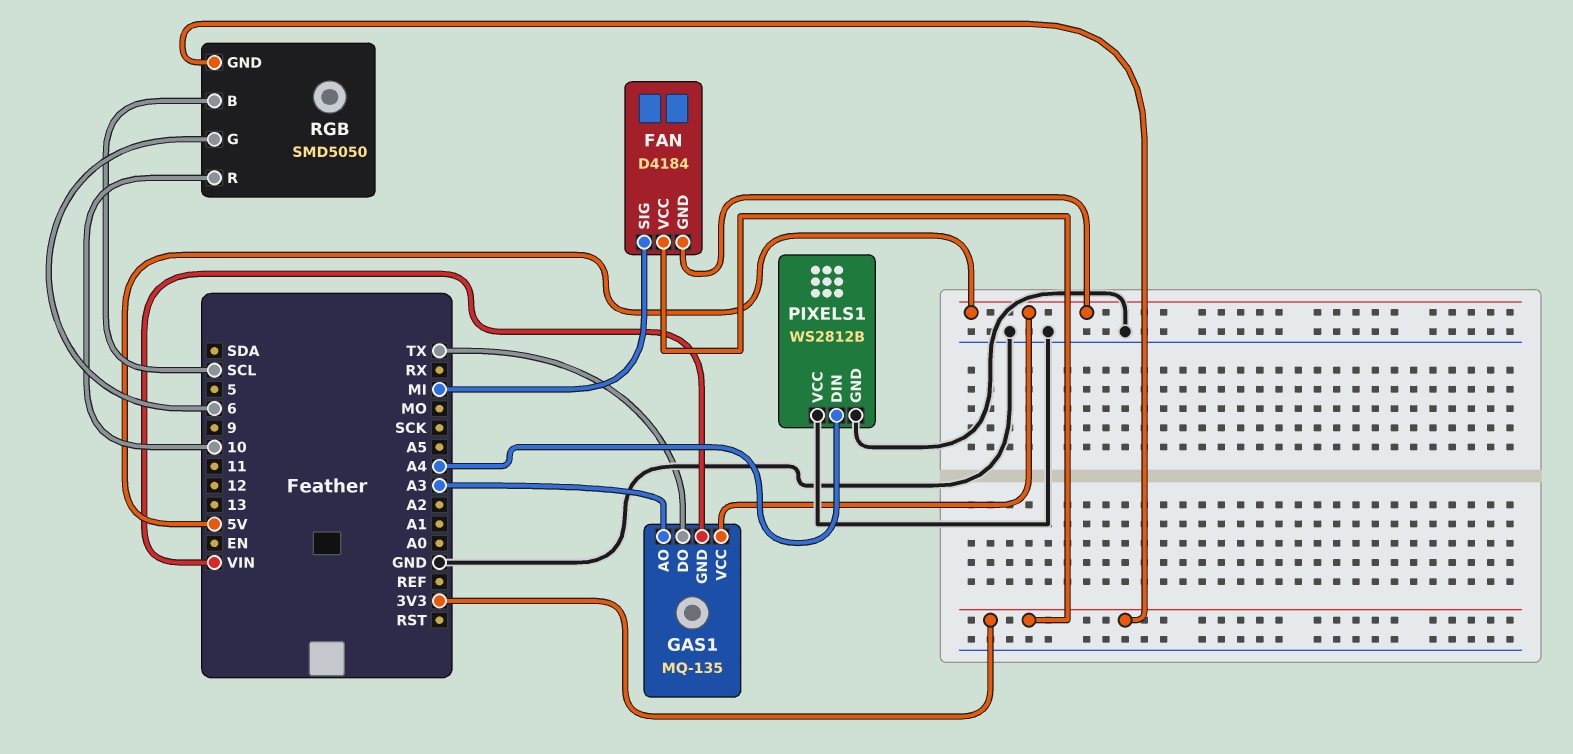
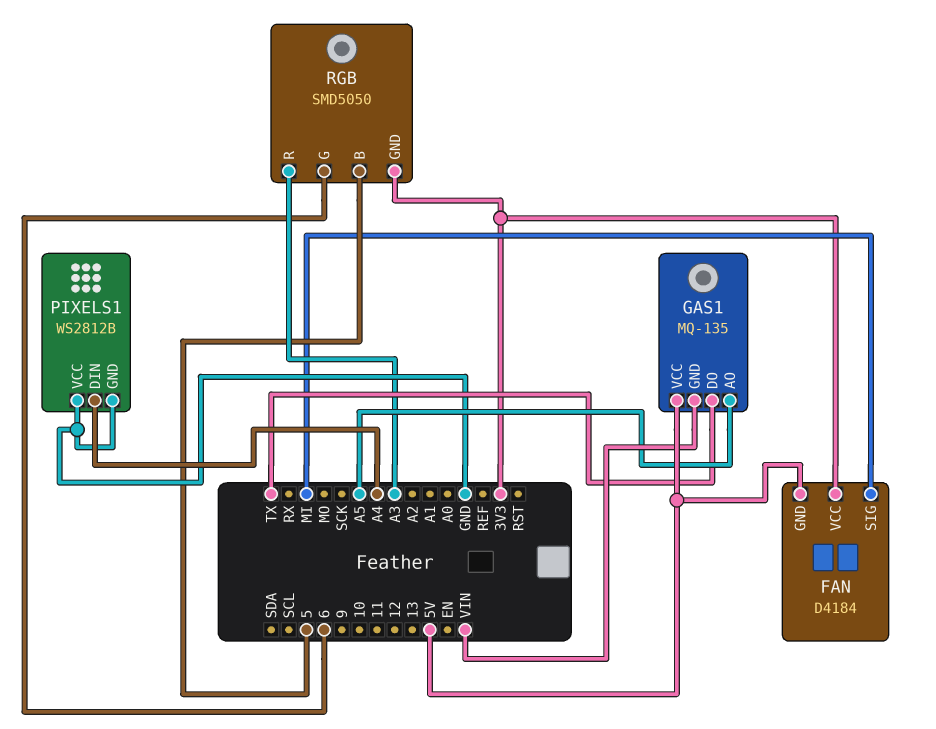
GAS1 pin AO: A3 -> A5
RGB pin B: SCL -> 5
RGB pin R: 10 -> A3

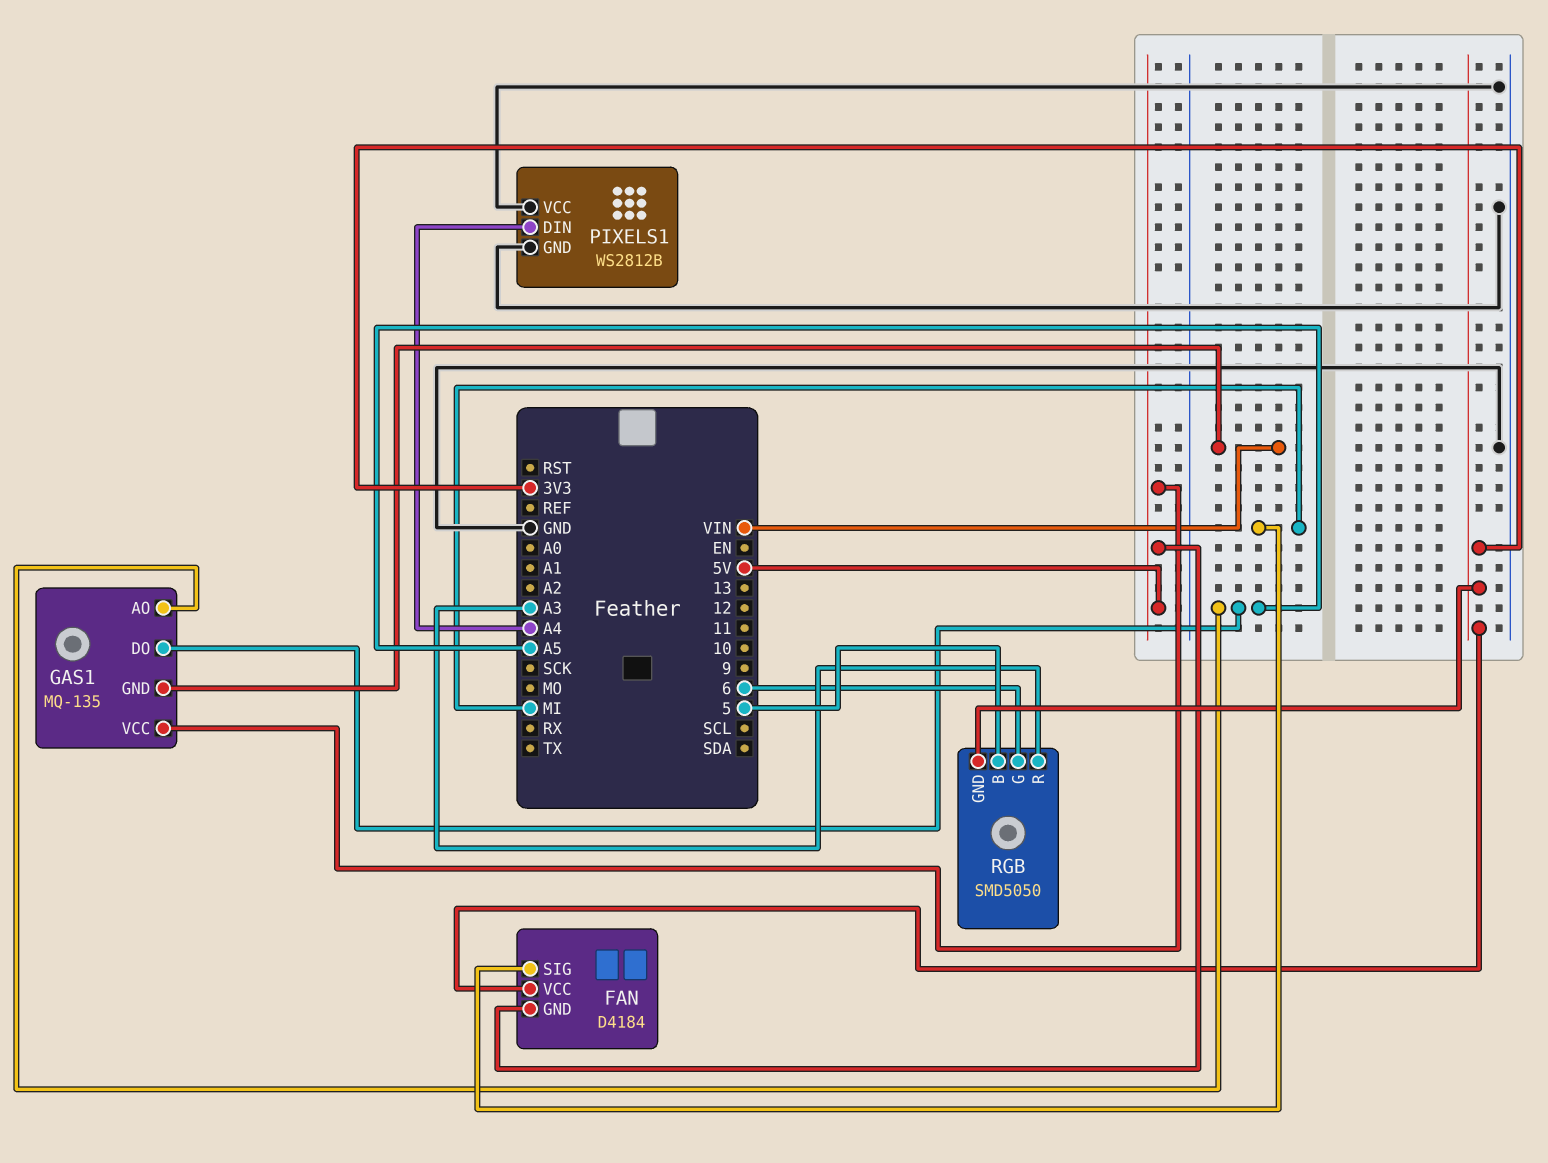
GAS1 pin DO: TX -> A5

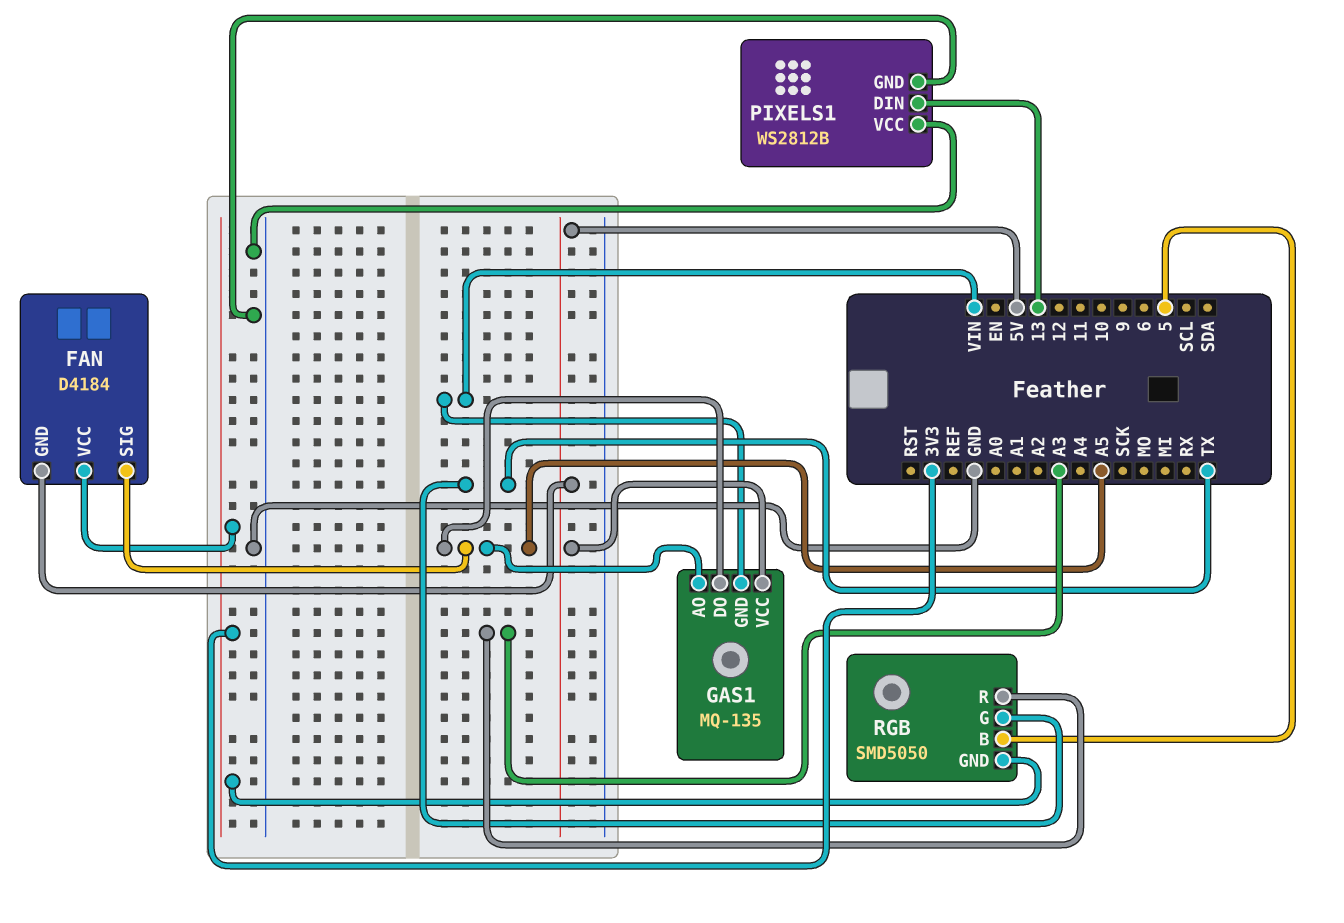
FAN pin SIG: MI -> A5
PIXELS1 pin DIN: A4 -> 13
RGB pin G: 6 -> TX

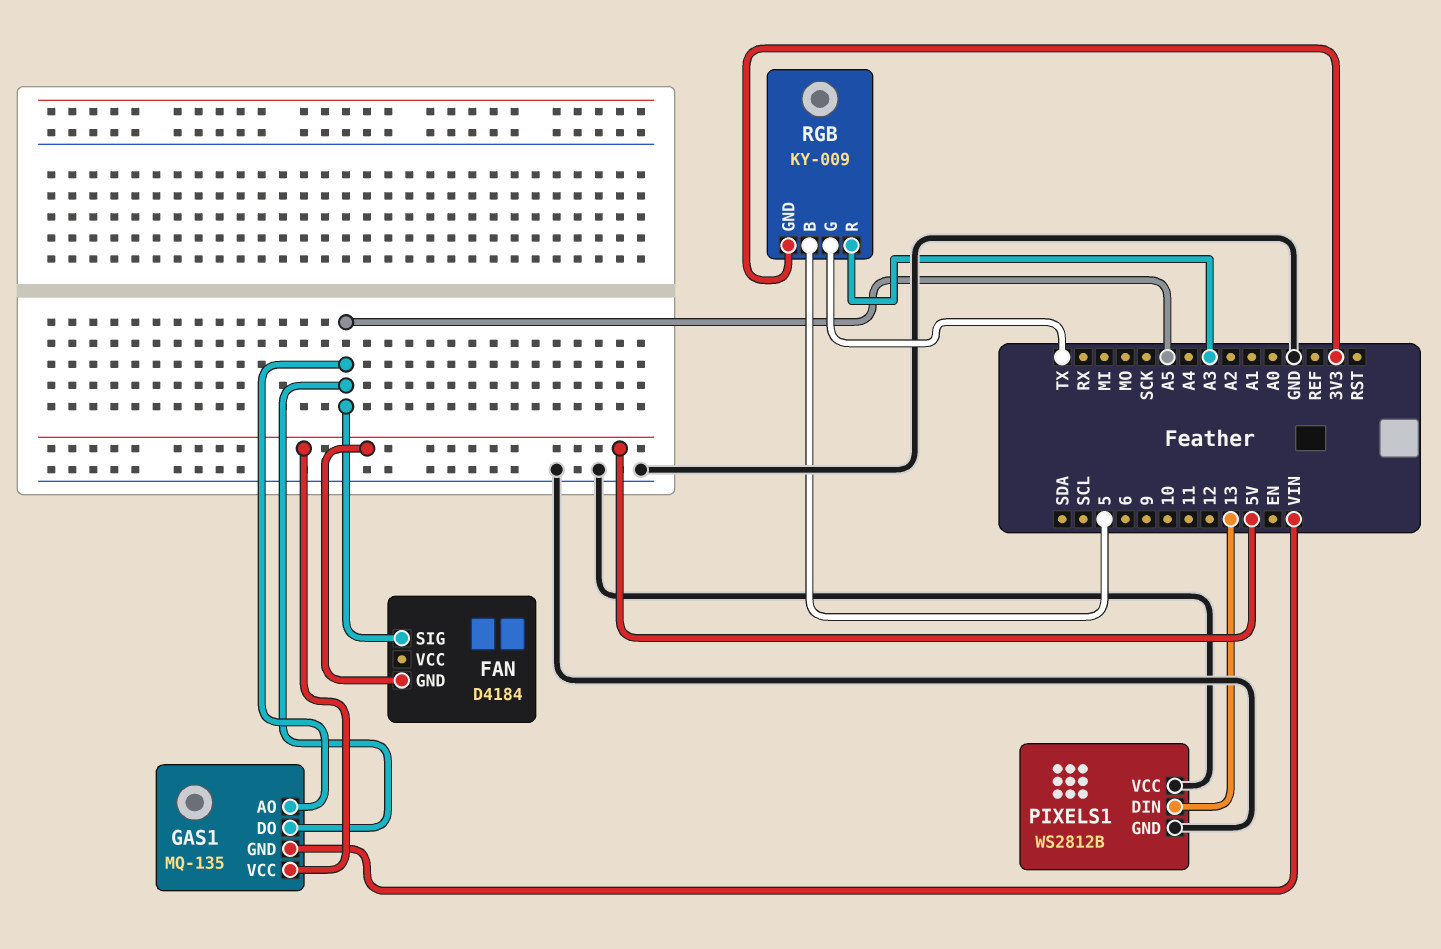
FAN pin VCC: 3V3 -> none
RGB: SMD5050 -> KY-009

